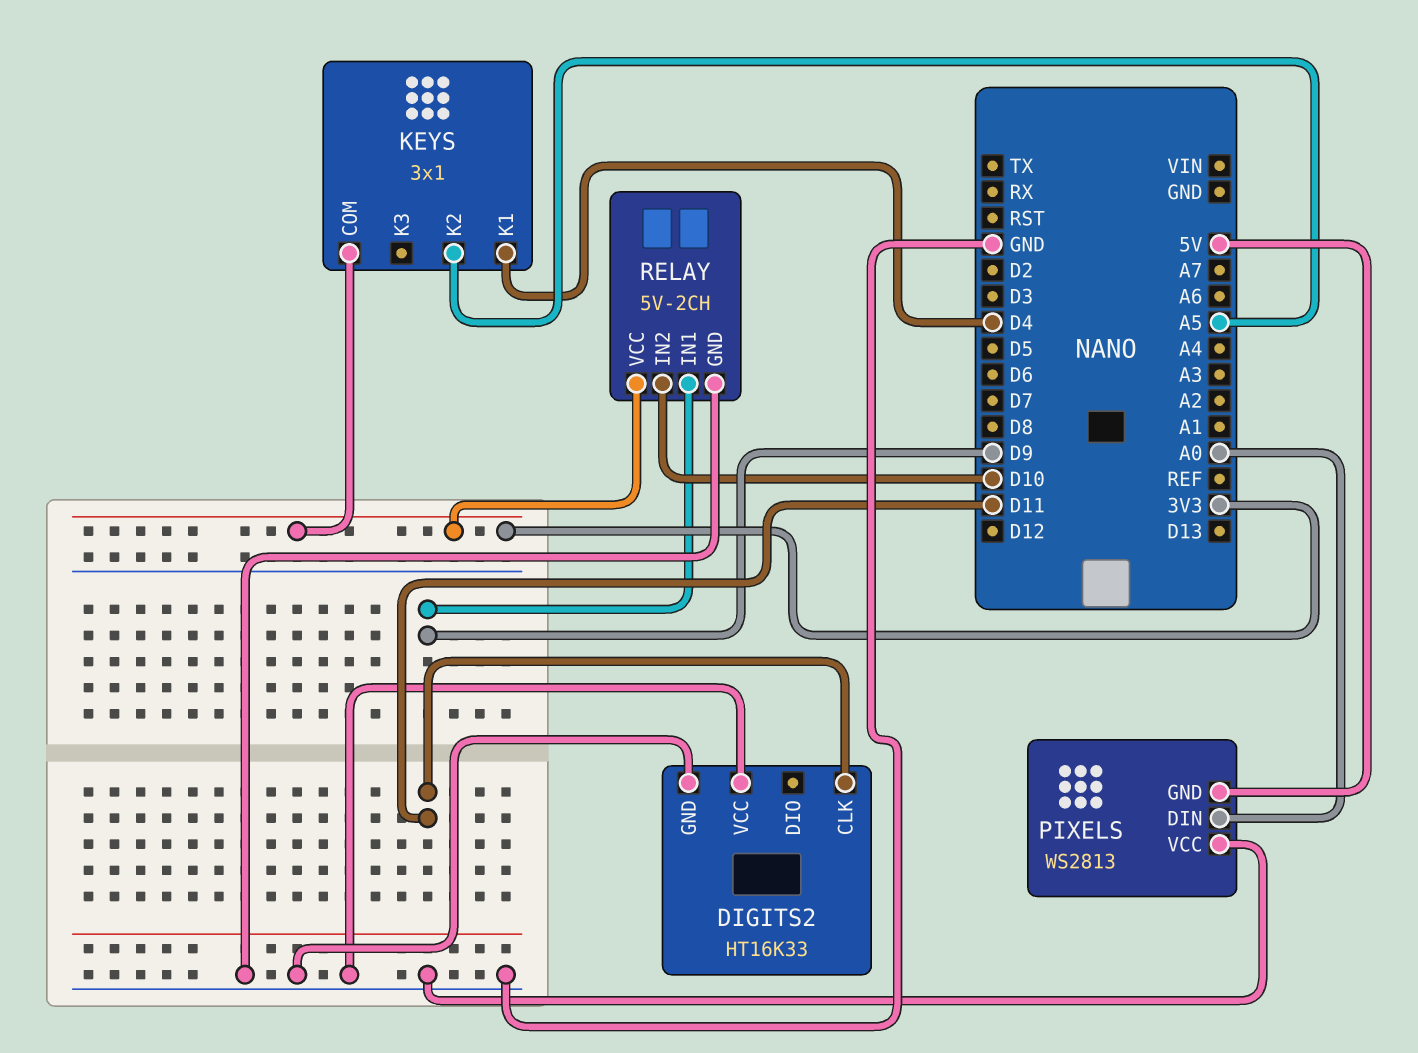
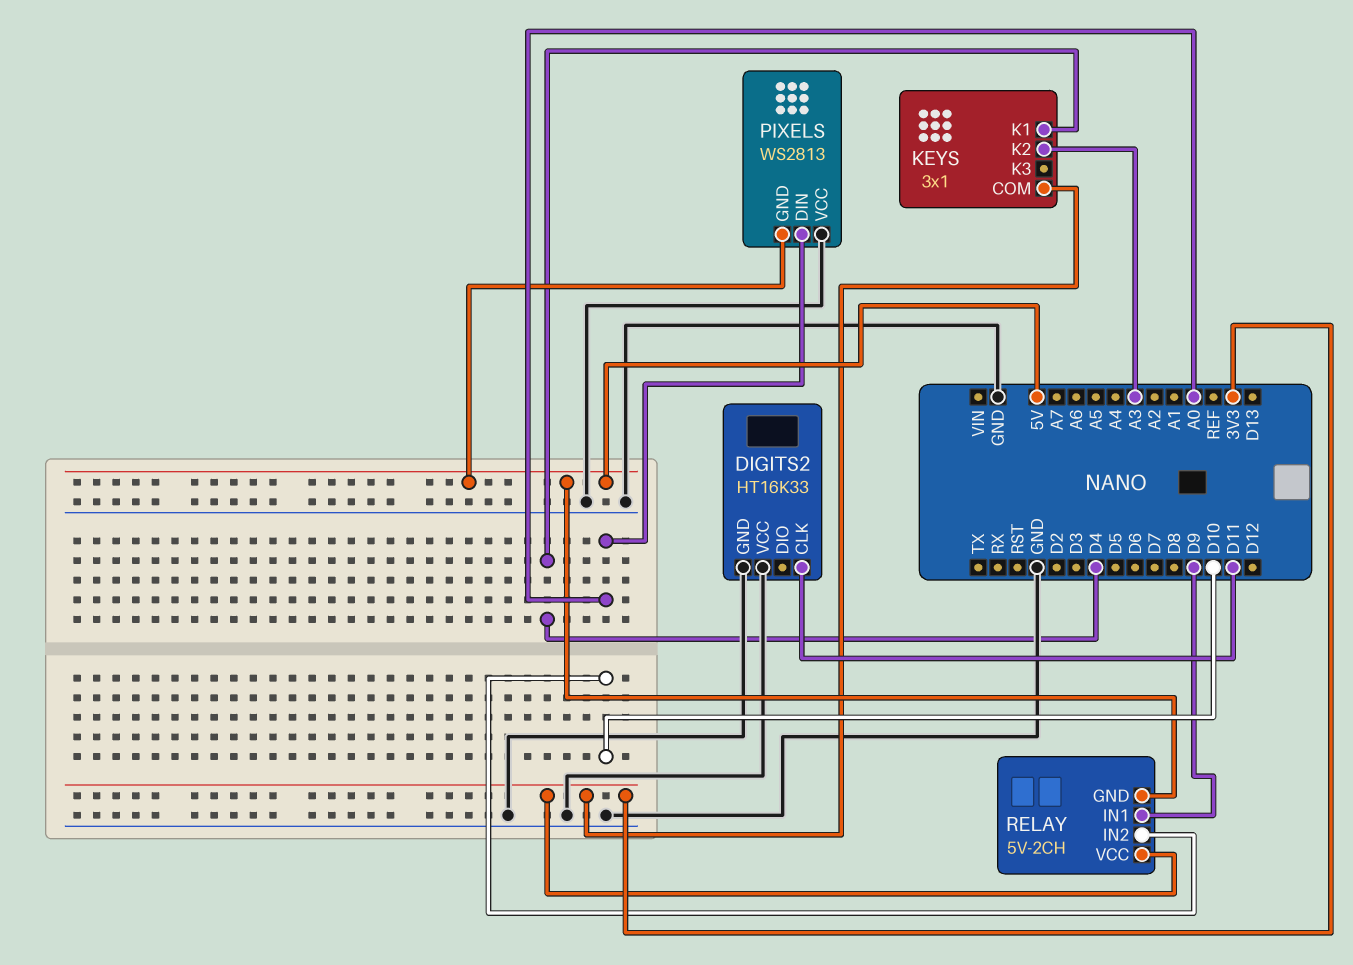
KEYS pin K2: A5 -> A3
RELAY pin GND: GND -> 5V

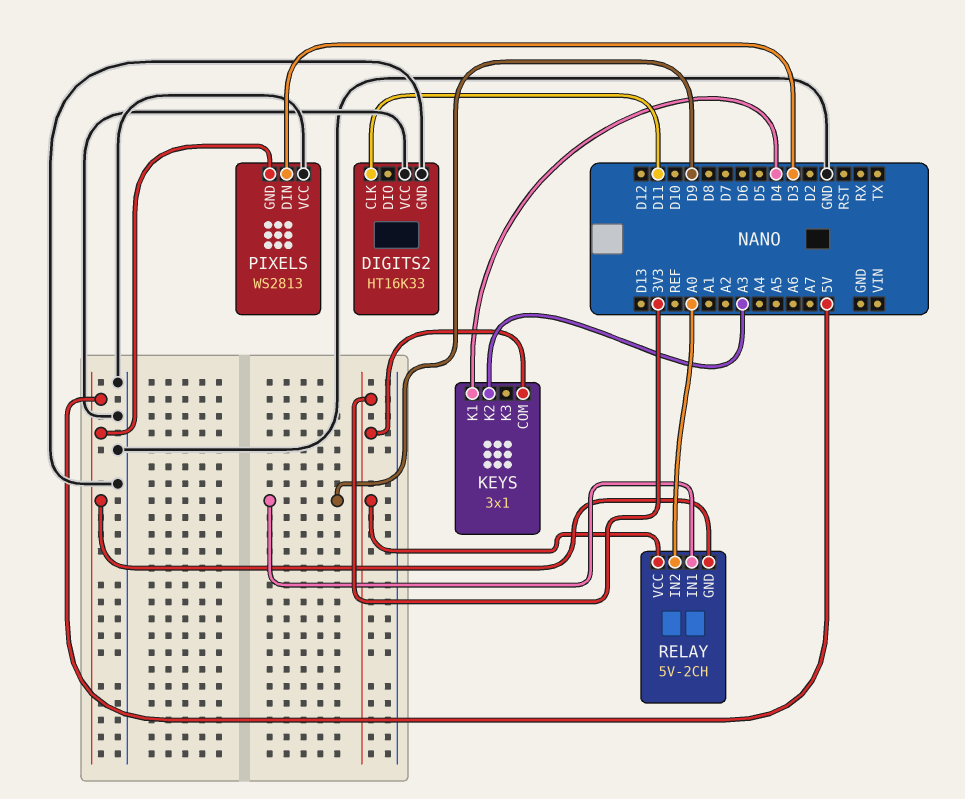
PIXELS pin DIN: A0 -> D3
RELAY pin IN2: D10 -> A0

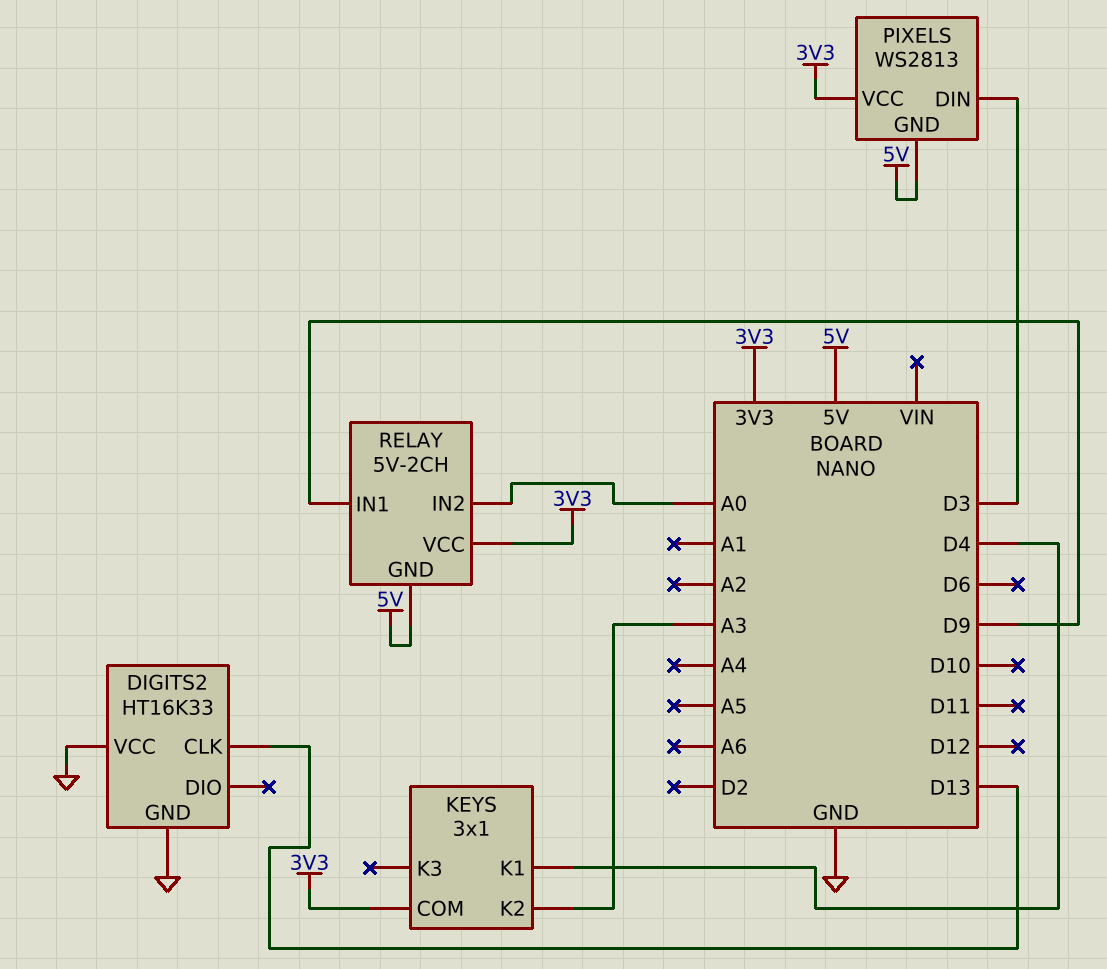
DIGITS2 pin CLK: D11 -> D13
PIXELS pin VCC: GND -> 3V3

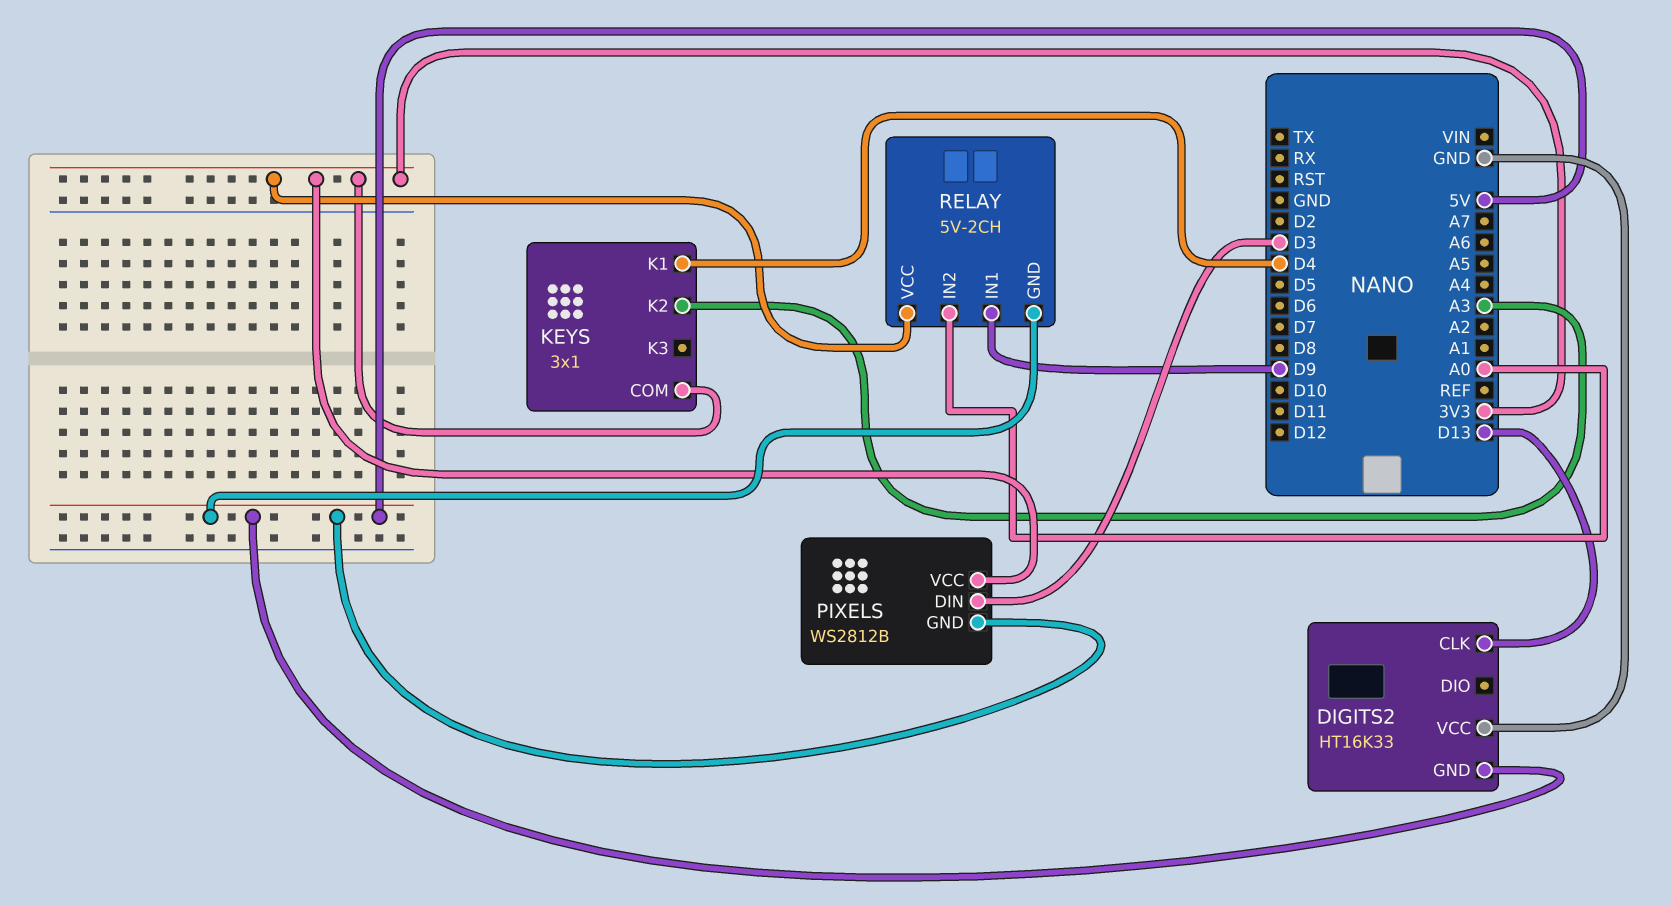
DIGITS2 pin GND: GND -> 5V
PIXELS: WS2813 -> WS2812B

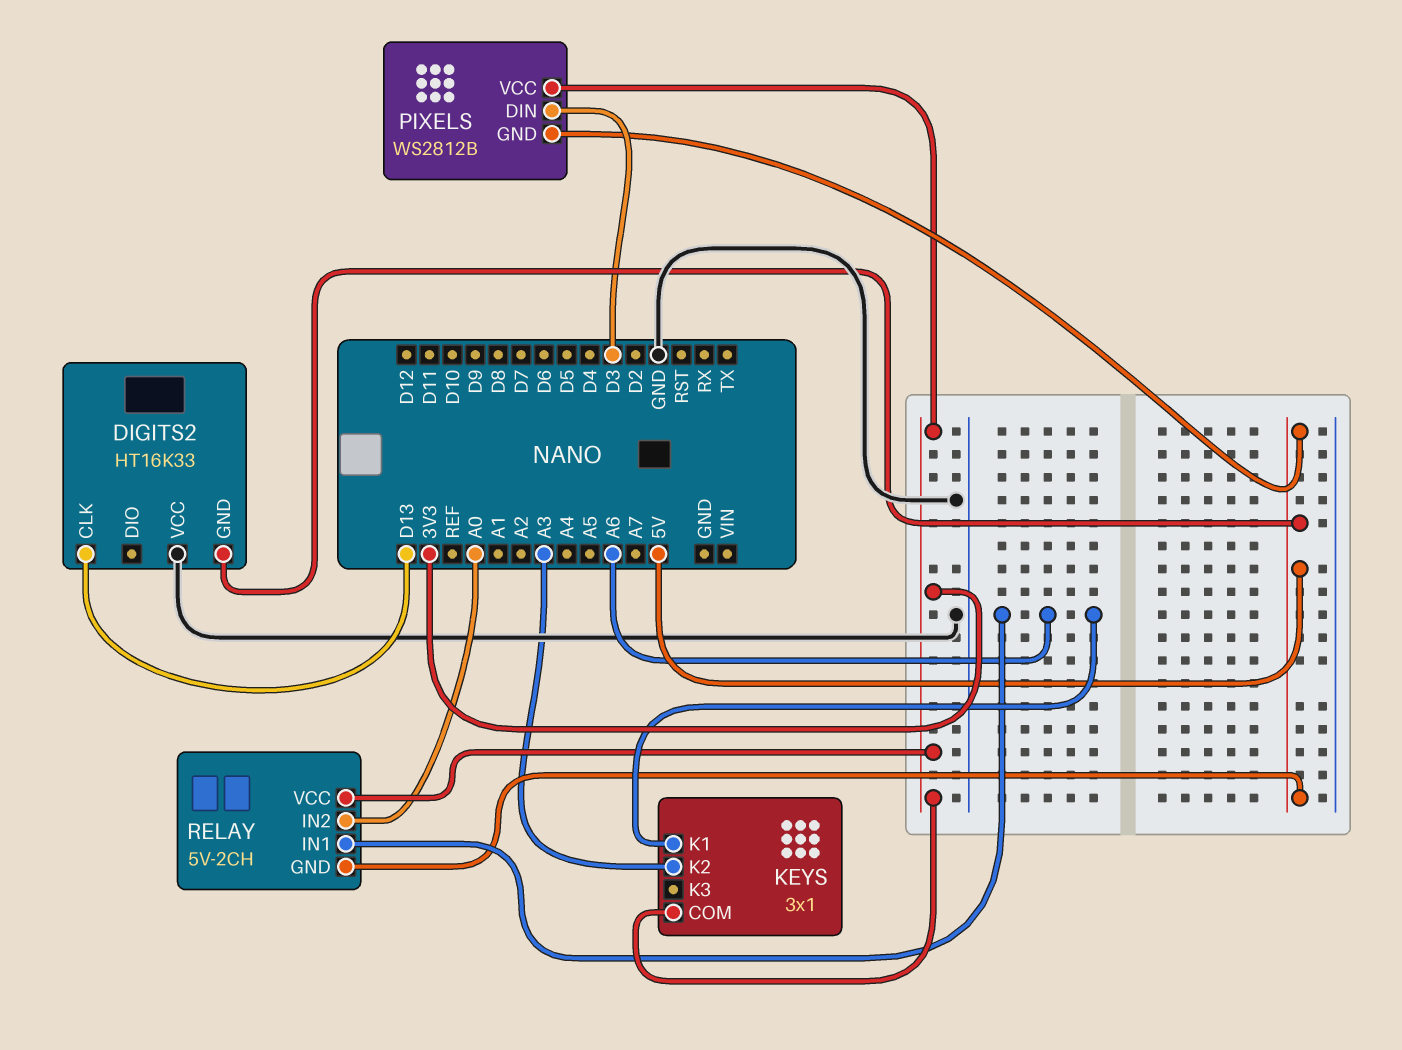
KEYS pin K1: D4 -> A6
RELAY pin IN1: D9 -> A6

